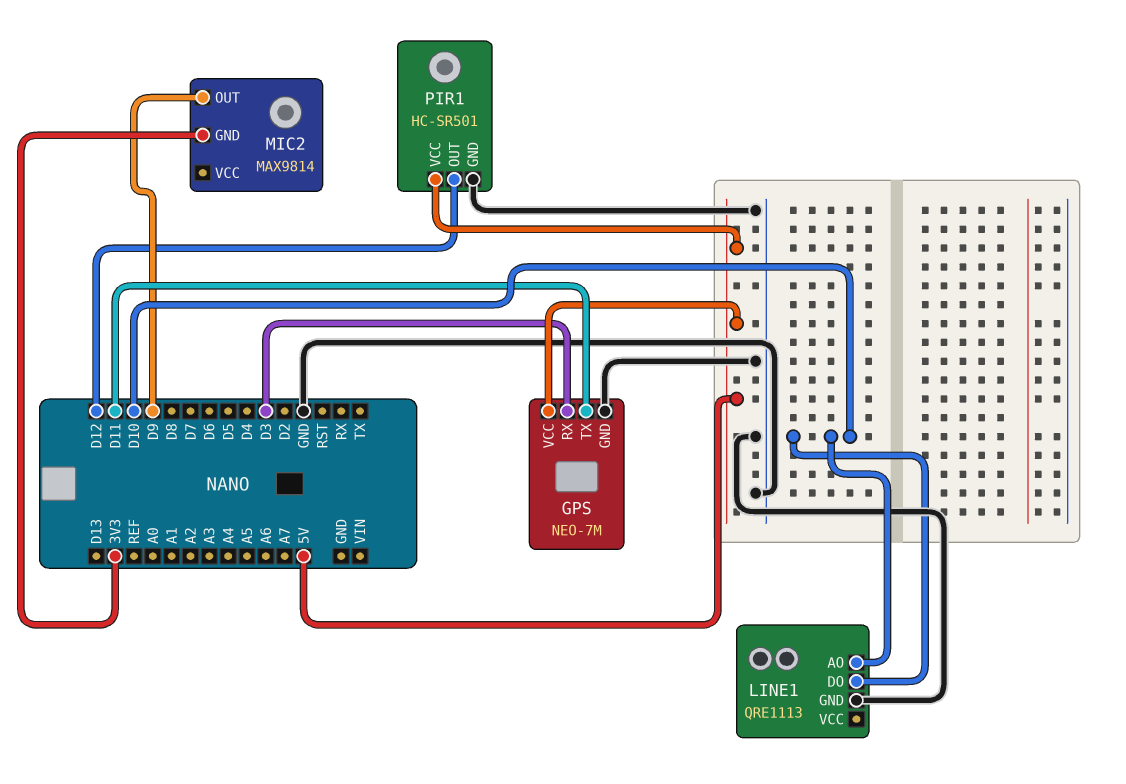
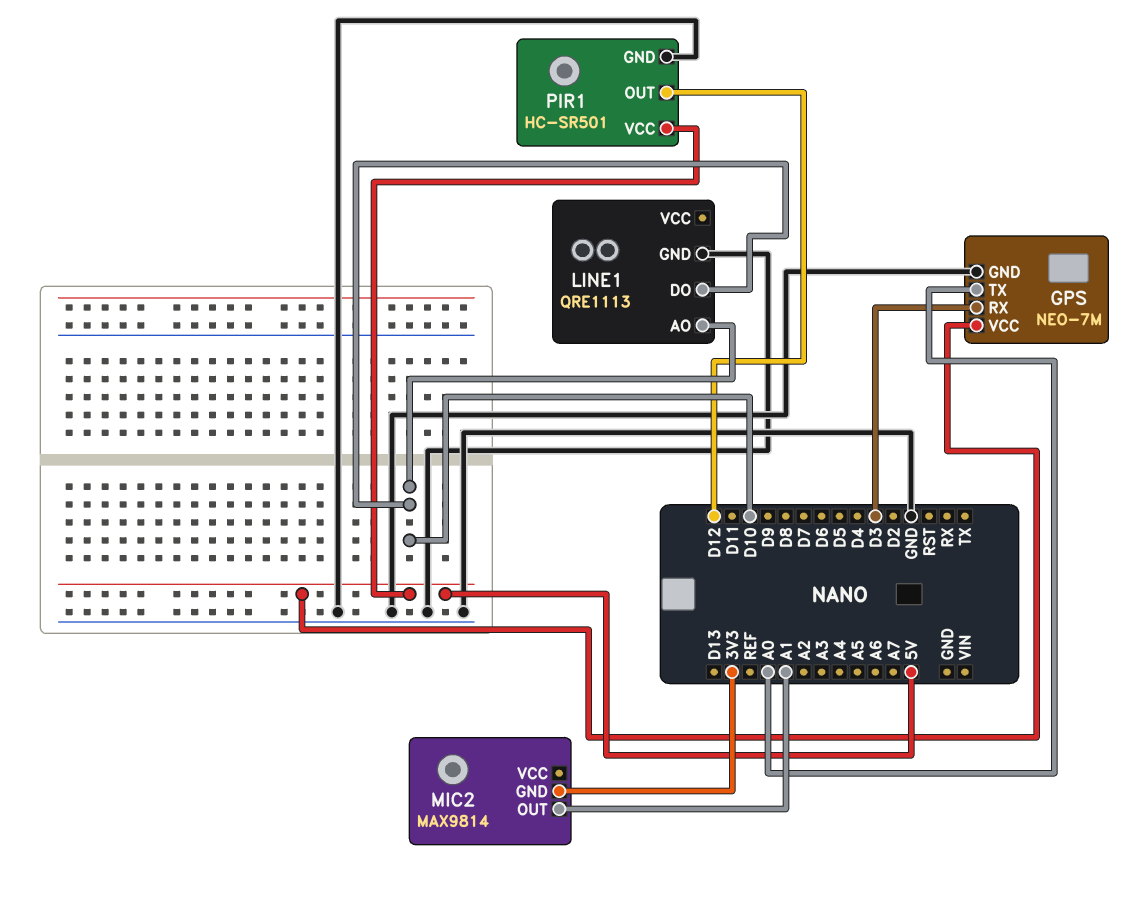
GPS pin TX: D11 -> A0
MIC2 pin OUT: D9 -> A1

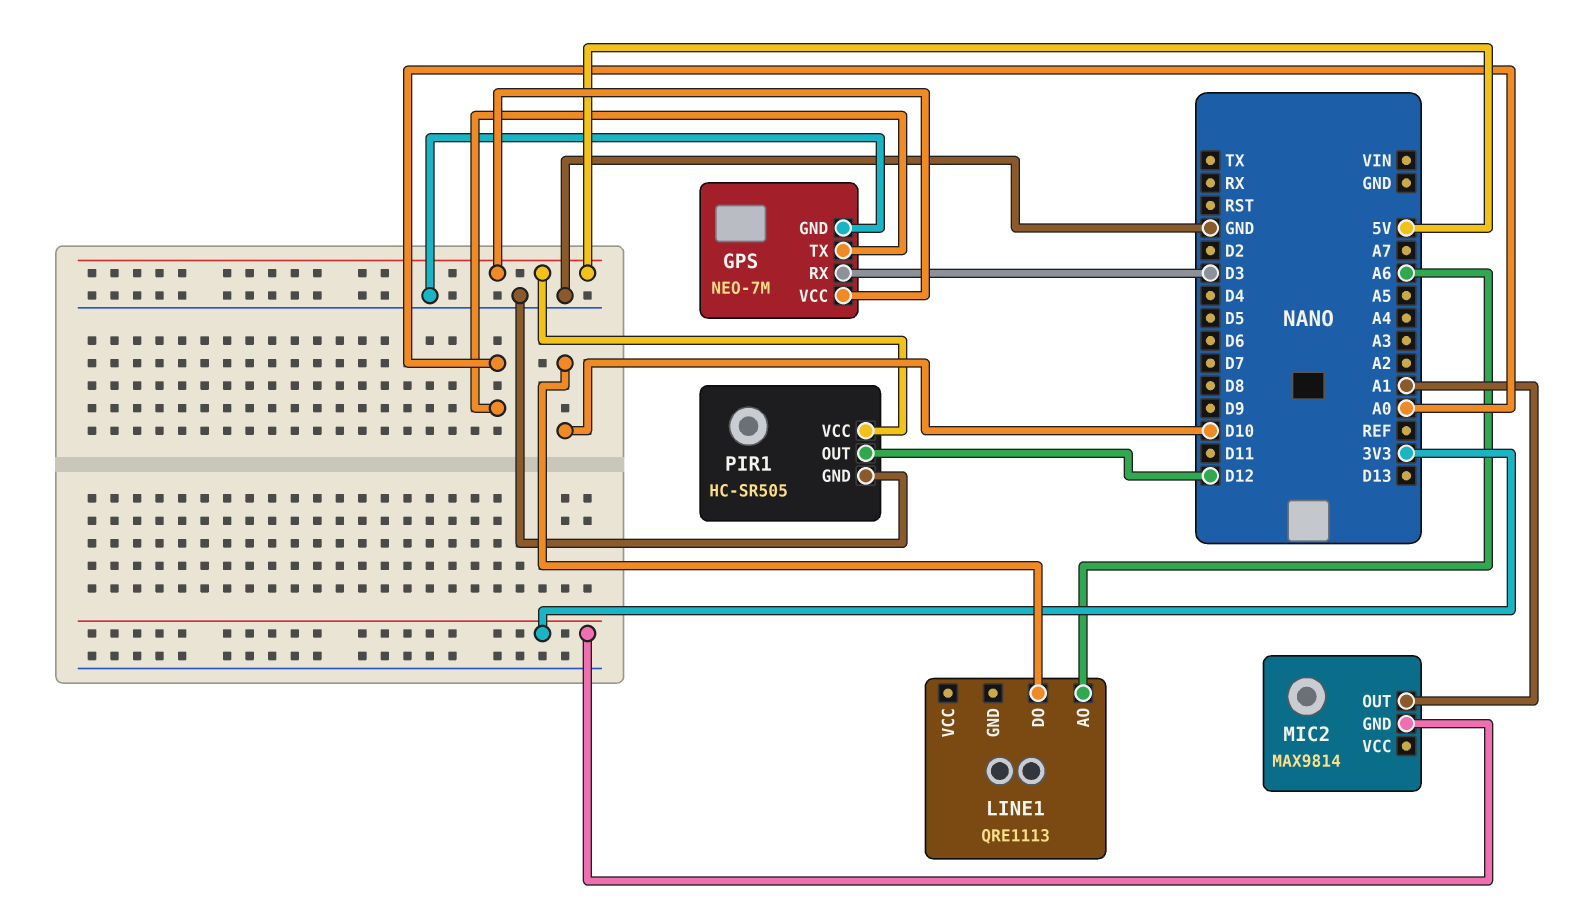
LINE1 pin AO: D10 -> A6
LINE1 pin GND: GND -> none
PIR1: HC-SR501 -> HC-SR505

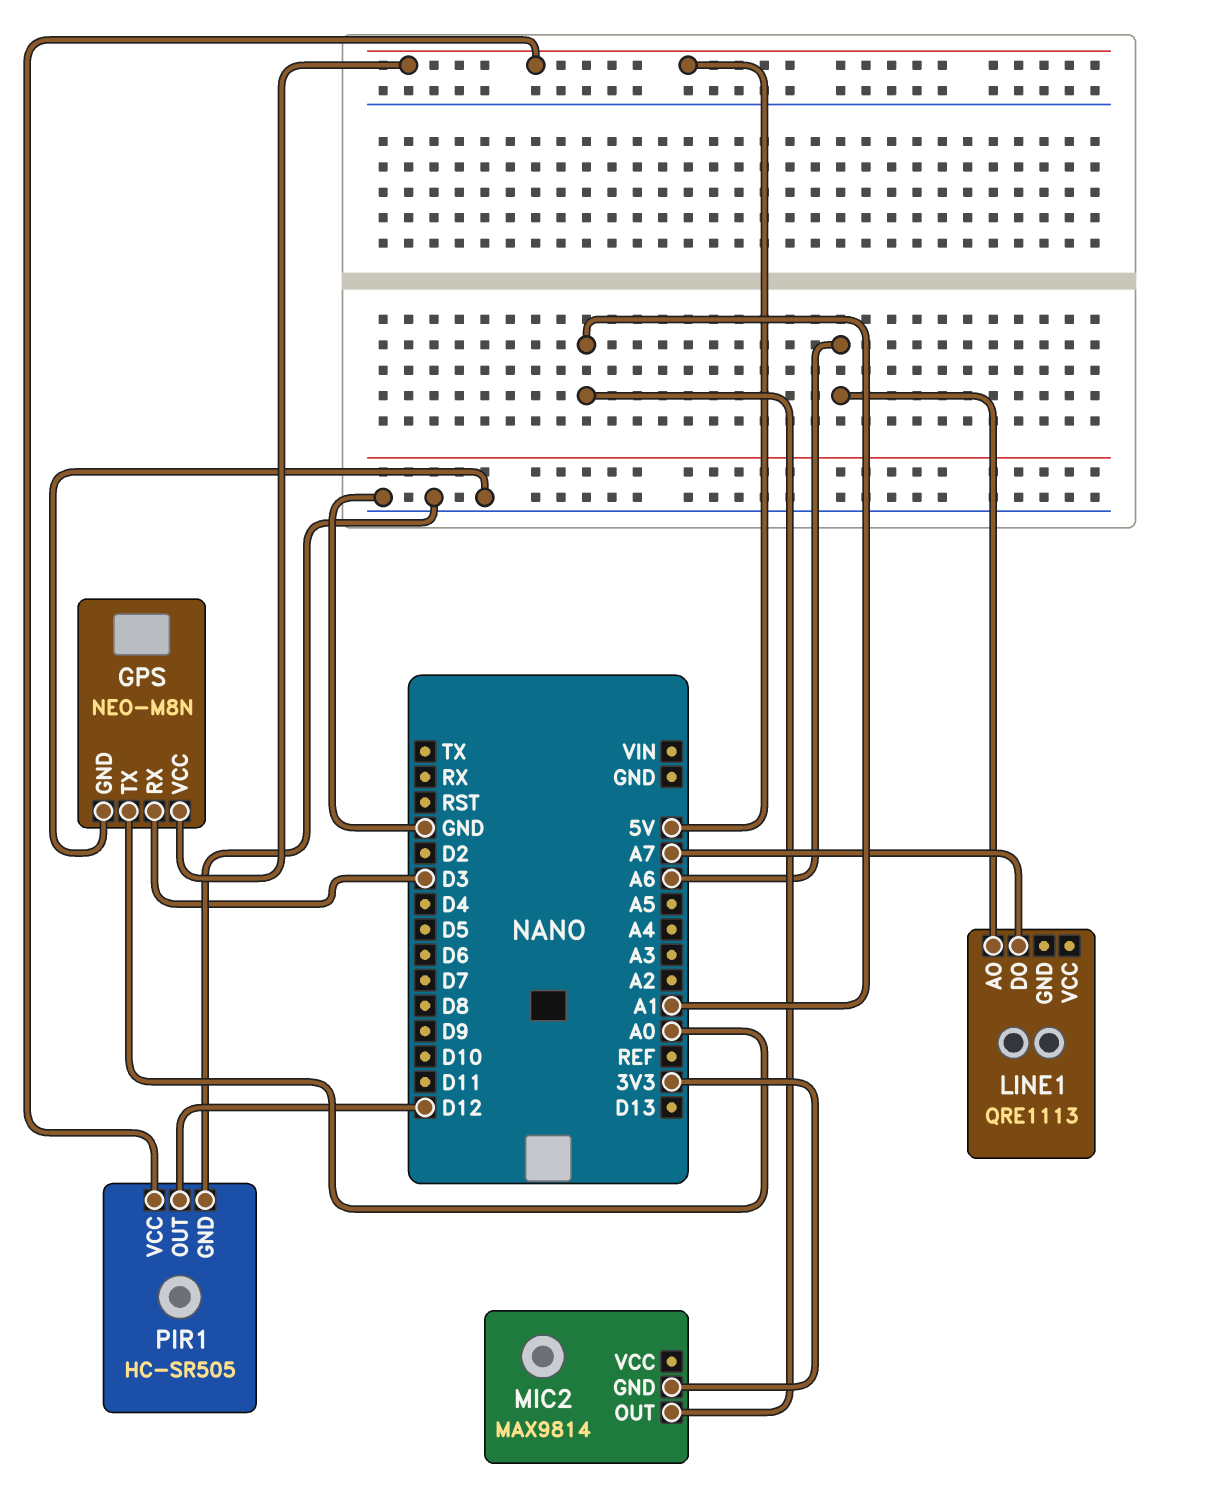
GPS: NEO-7M -> NEO-M8N
LINE1 pin DO: D10 -> A7

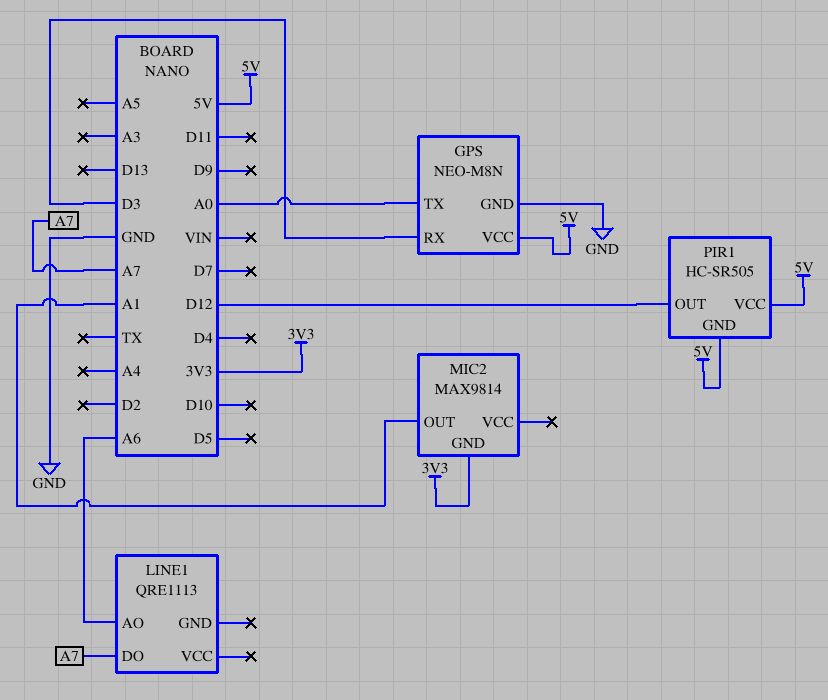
PIR1 pin GND: GND -> 5V

